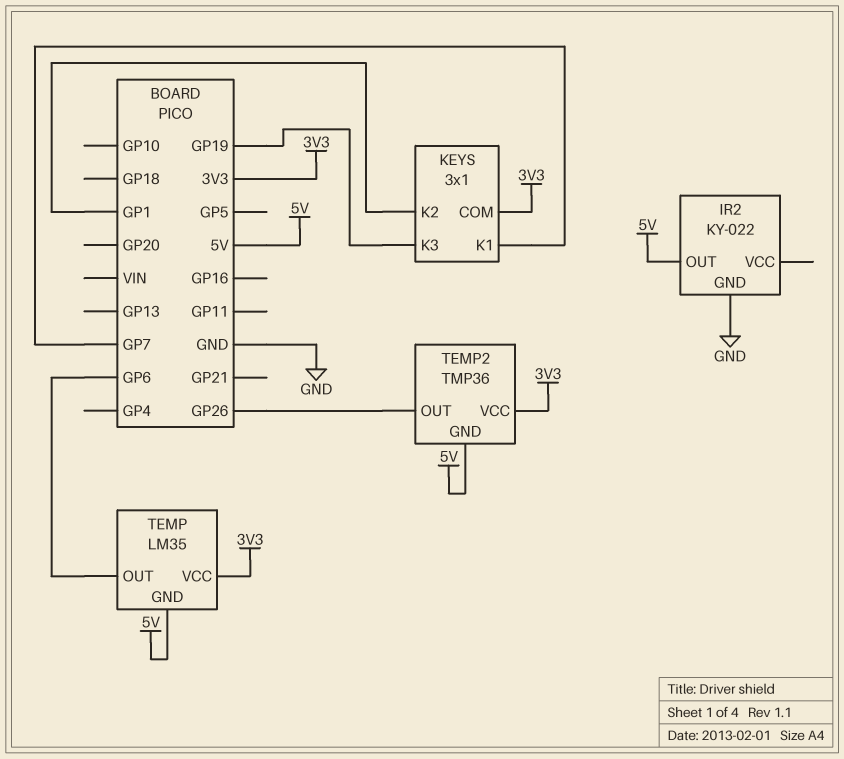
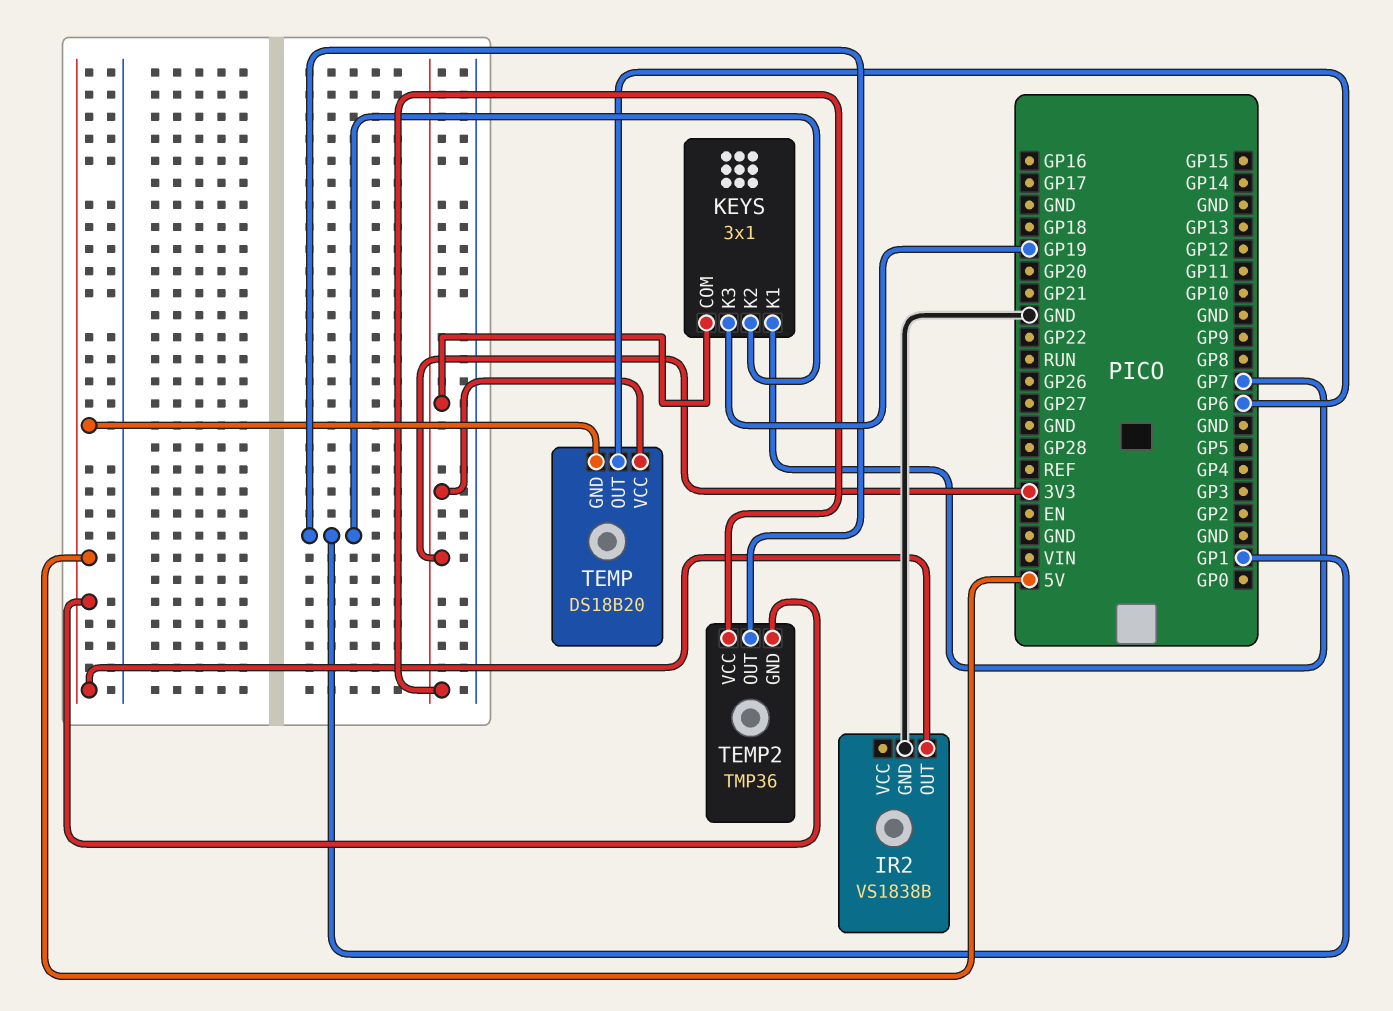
IR2: KY-022 -> VS1838B
TEMP: LM35 -> DS18B20
TEMP2 pin OUT: GP26 -> GP1

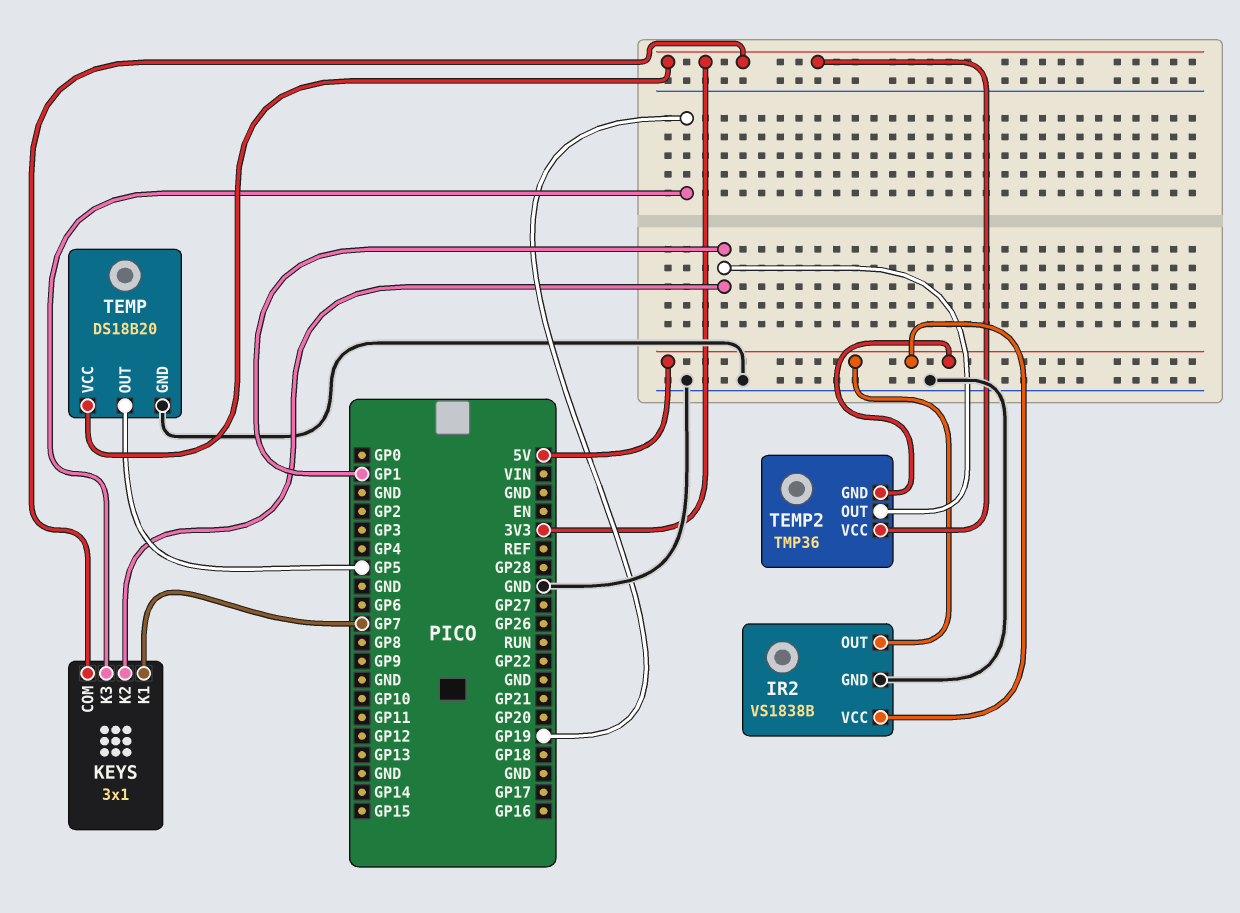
IR2 pin VCC: none -> 5V
TEMP pin GND: 5V -> GND
TEMP pin OUT: GP6 -> GP5

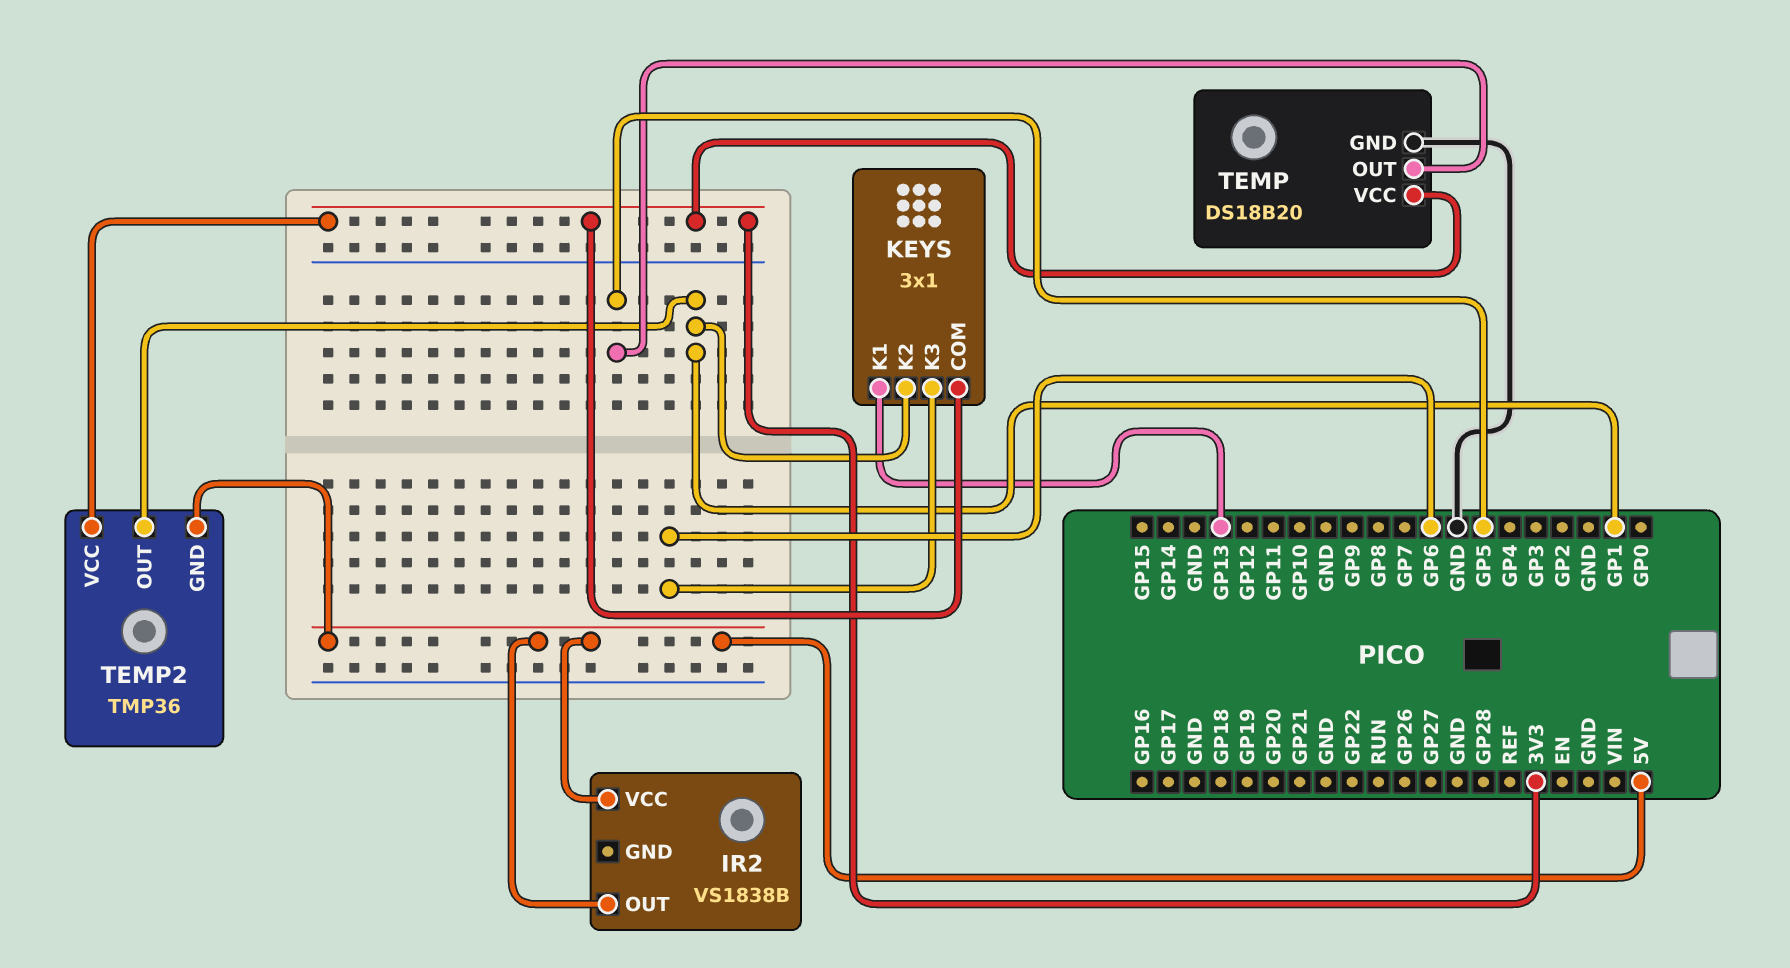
IR2 pin GND: GND -> none
KEYS pin K1: GP7 -> GP13
KEYS pin K3: GP19 -> GP6

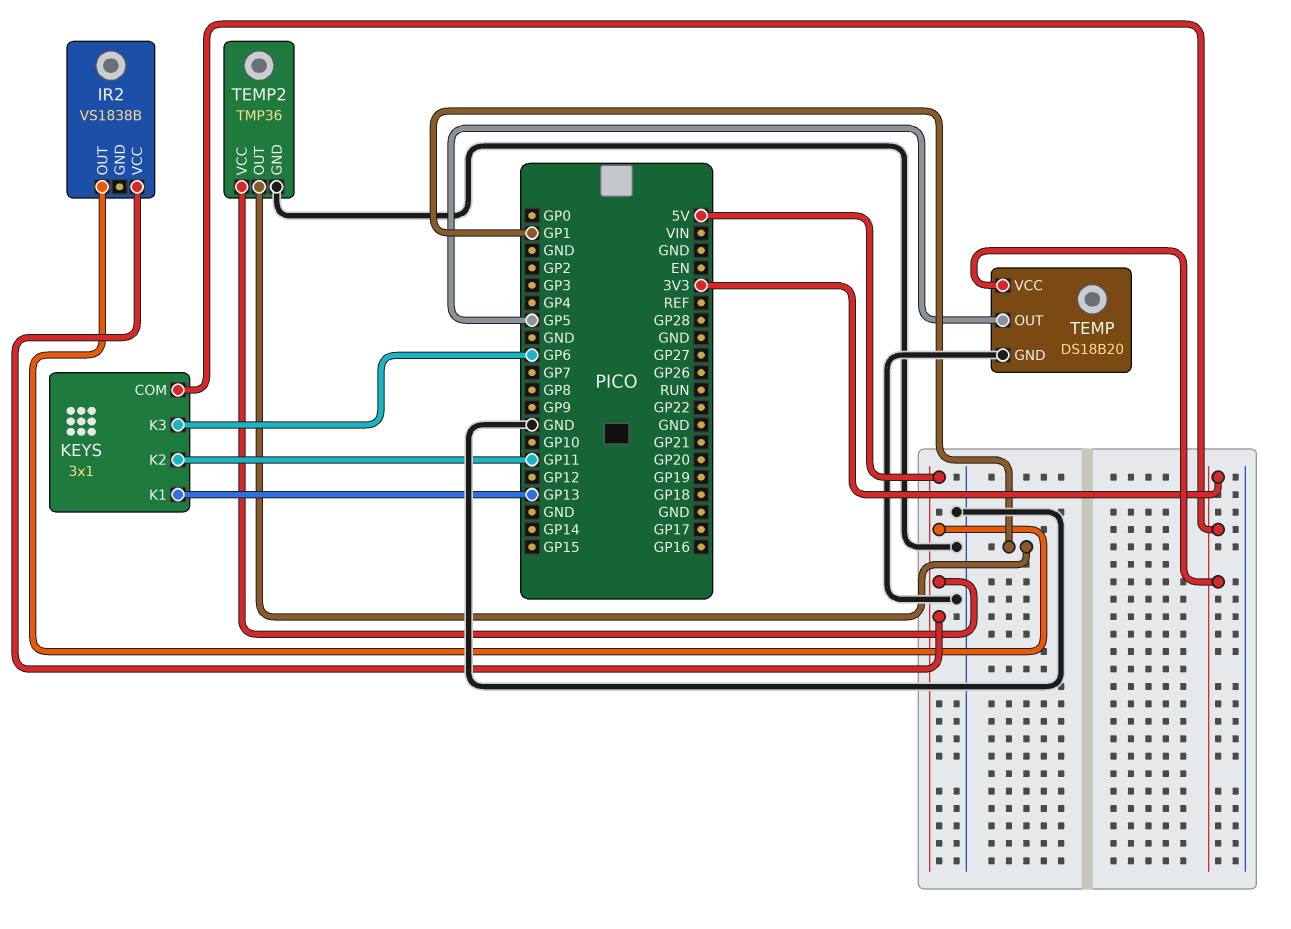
KEYS pin K2: GP1 -> GP11
TEMP2 pin GND: 5V -> GND
TEMP2 pin VCC: 3V3 -> 5V

